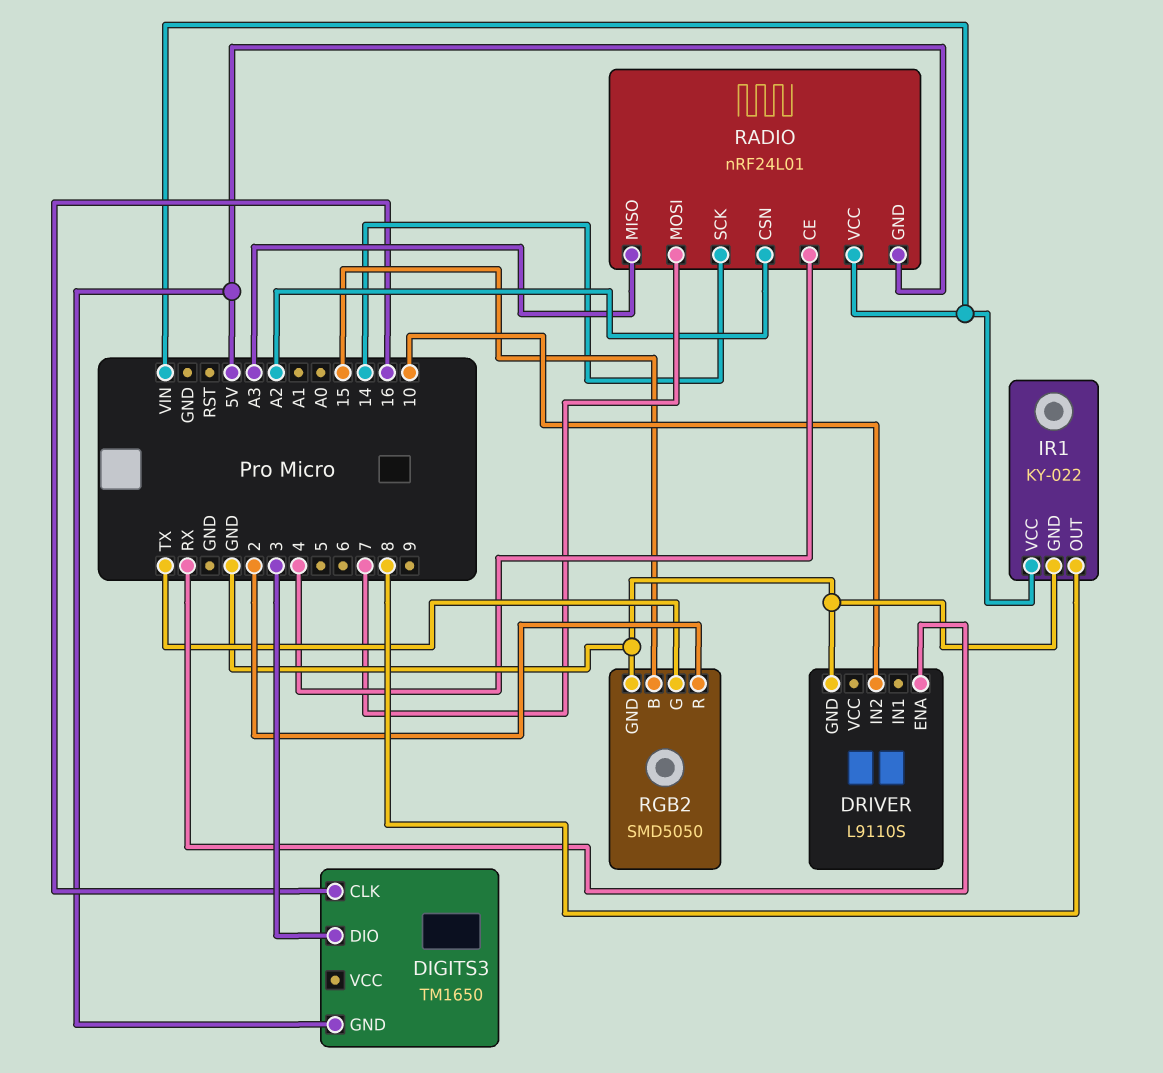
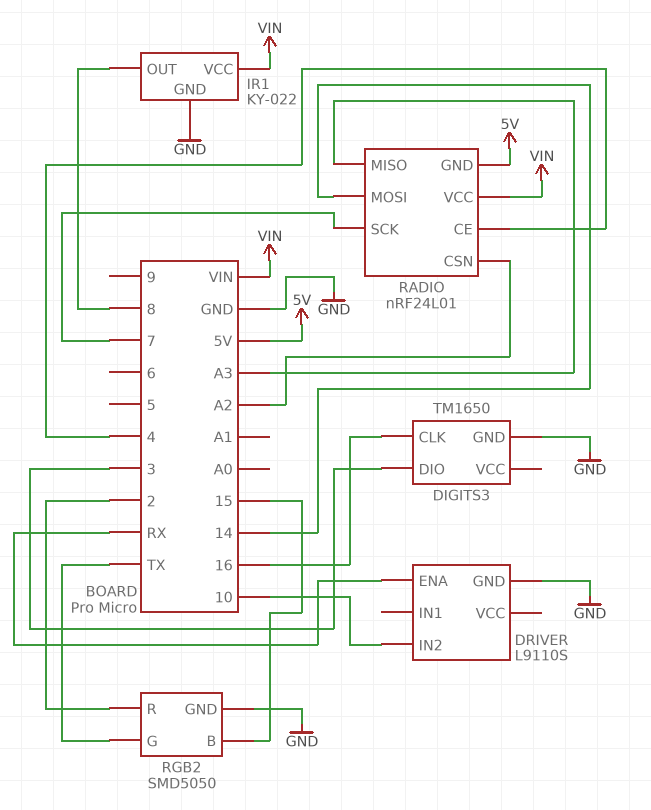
DIGITS3 pin GND: 5V -> GND
RADIO pin MOSI: 7 -> 14
RADIO pin SCK: 14 -> 7

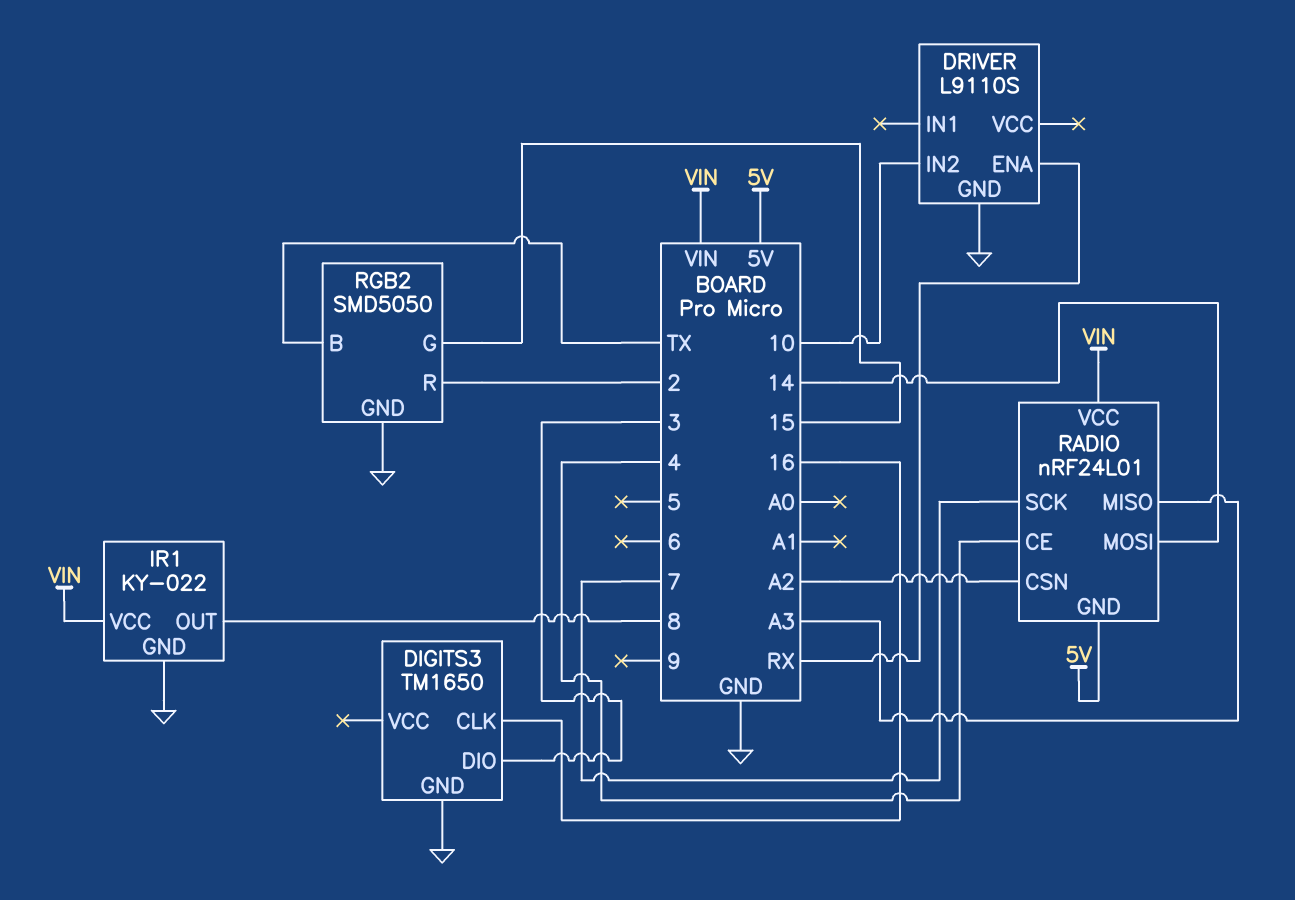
RGB2 pin B: 15 -> TX
RGB2 pin G: TX -> 15

